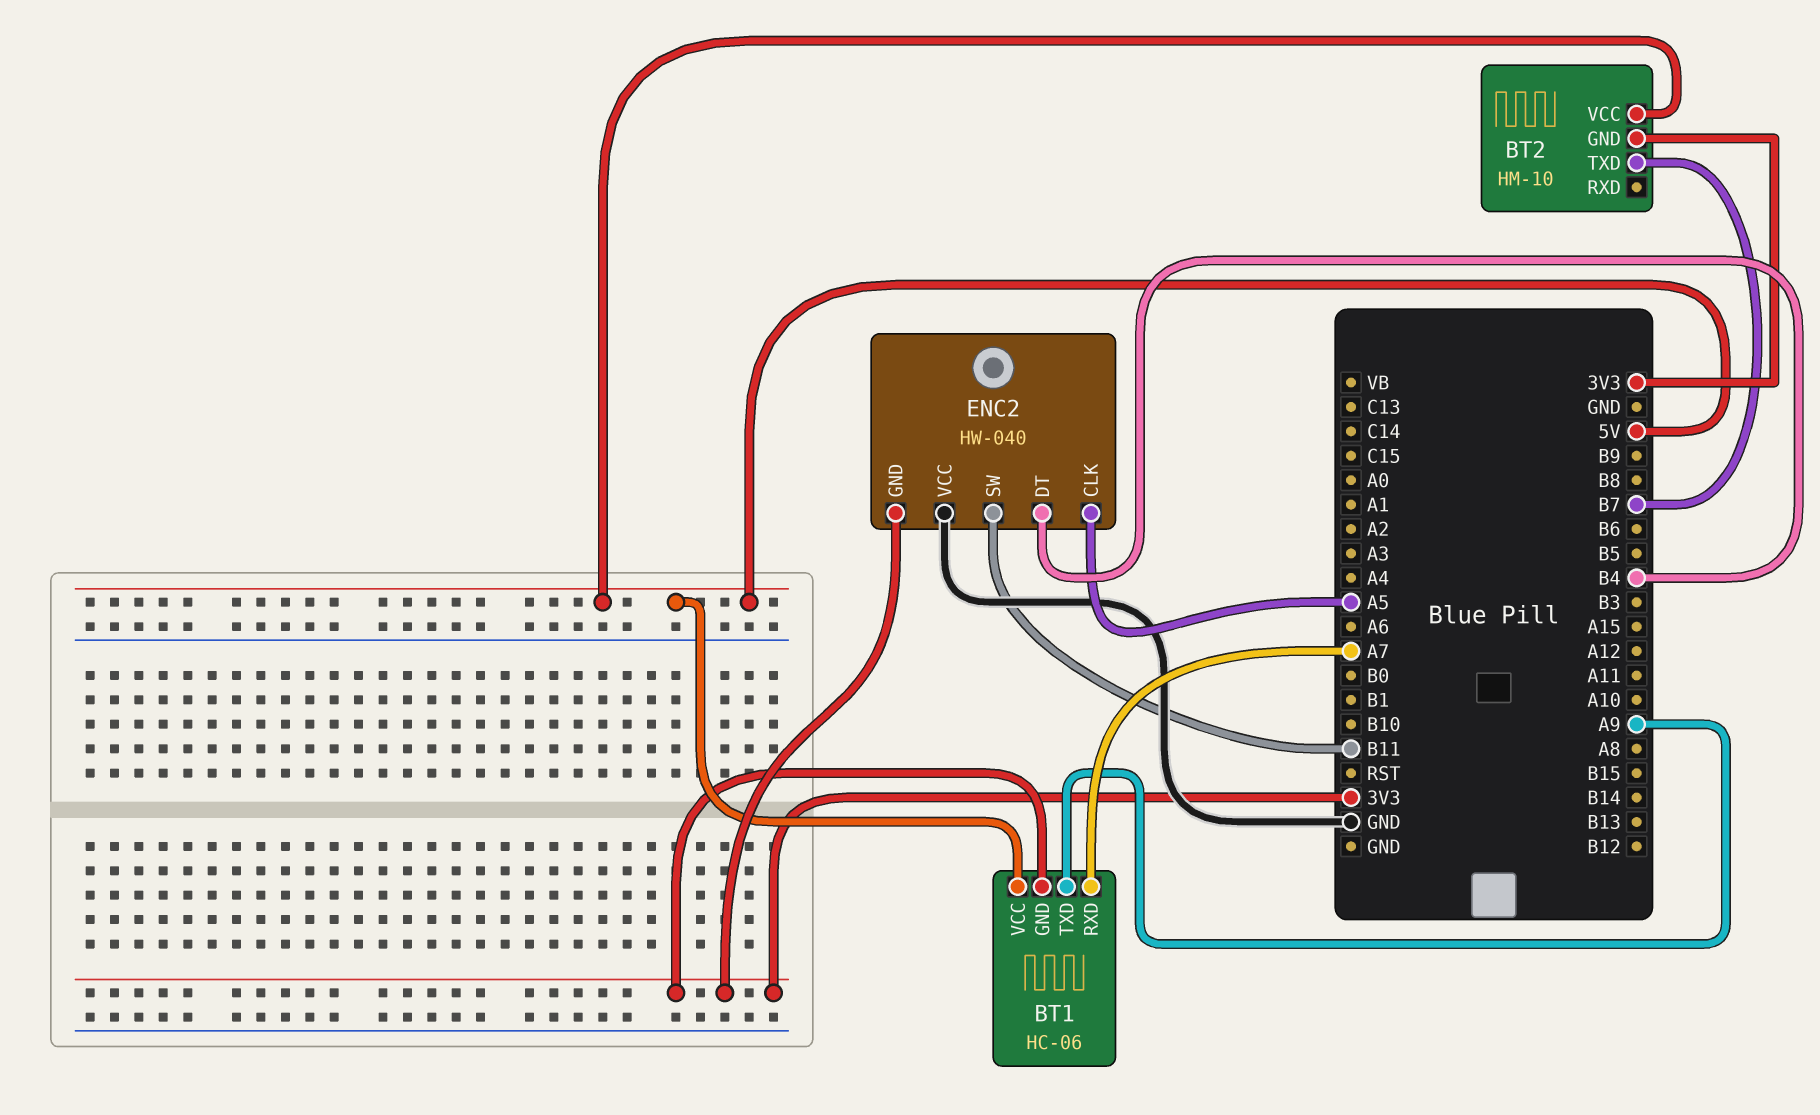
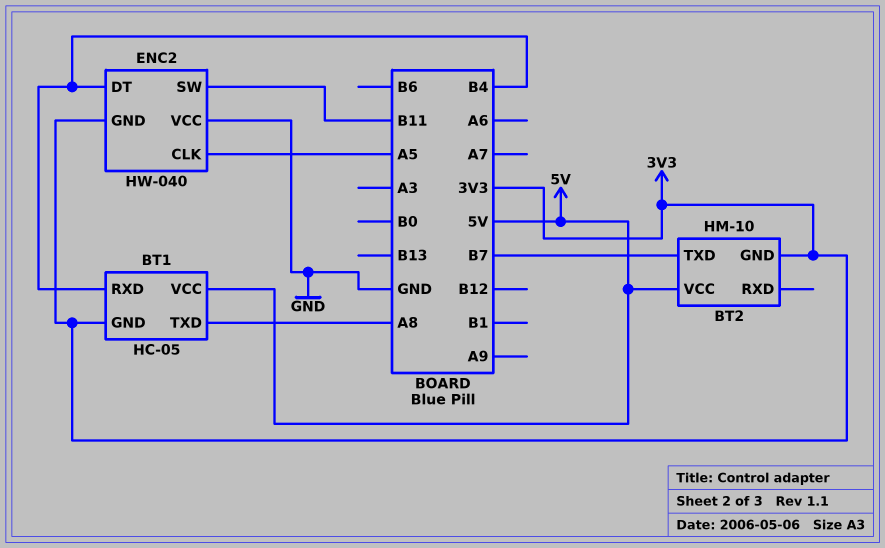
BT1: HC-06 -> HC-05
BT1 pin RXD: A7 -> B4
BT1 pin TXD: A9 -> A8

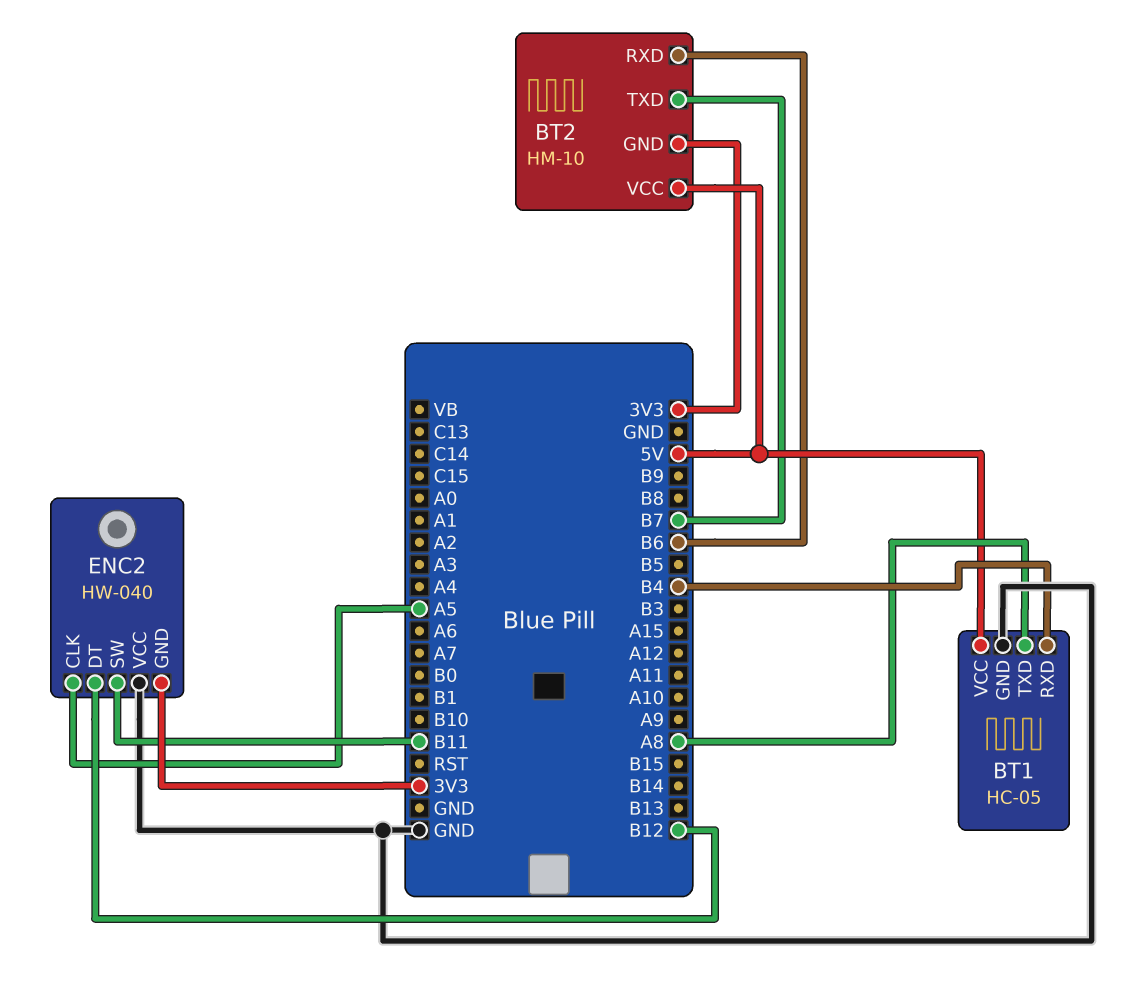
BT1 pin GND: 3V3 -> GND
BT2 pin RXD: none -> B6
ENC2 pin DT: B4 -> B12

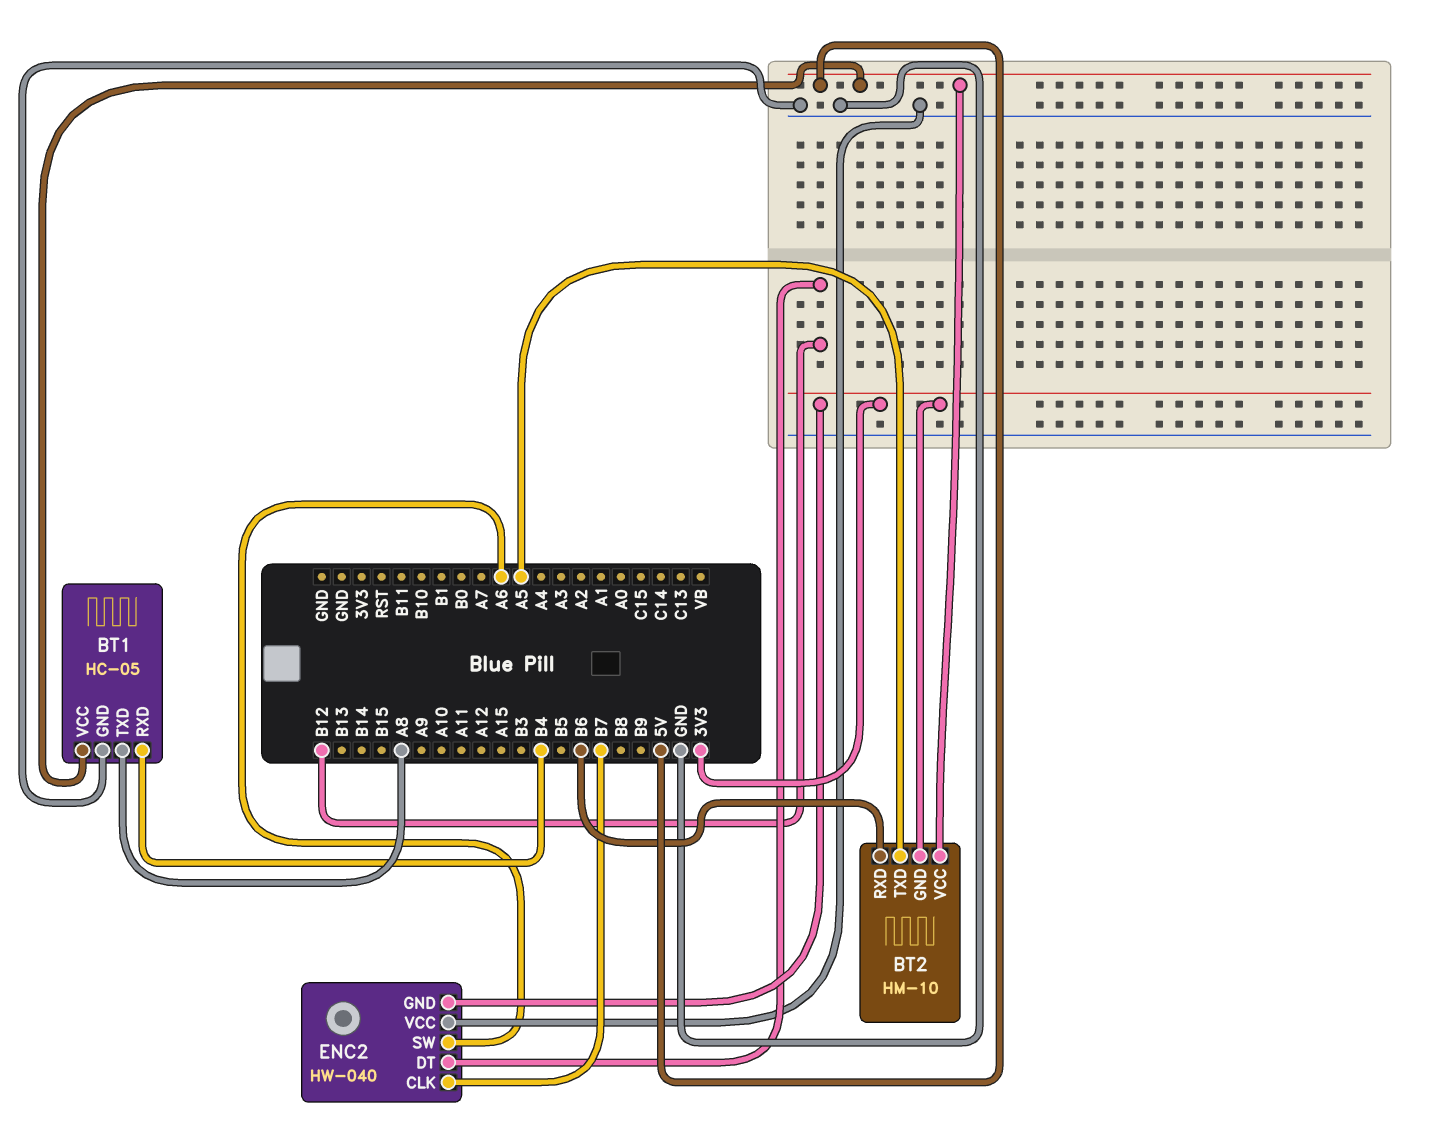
BT2 pin TXD: B7 -> A5
ENC2 pin CLK: A5 -> B7
ENC2 pin SW: B11 -> A6

